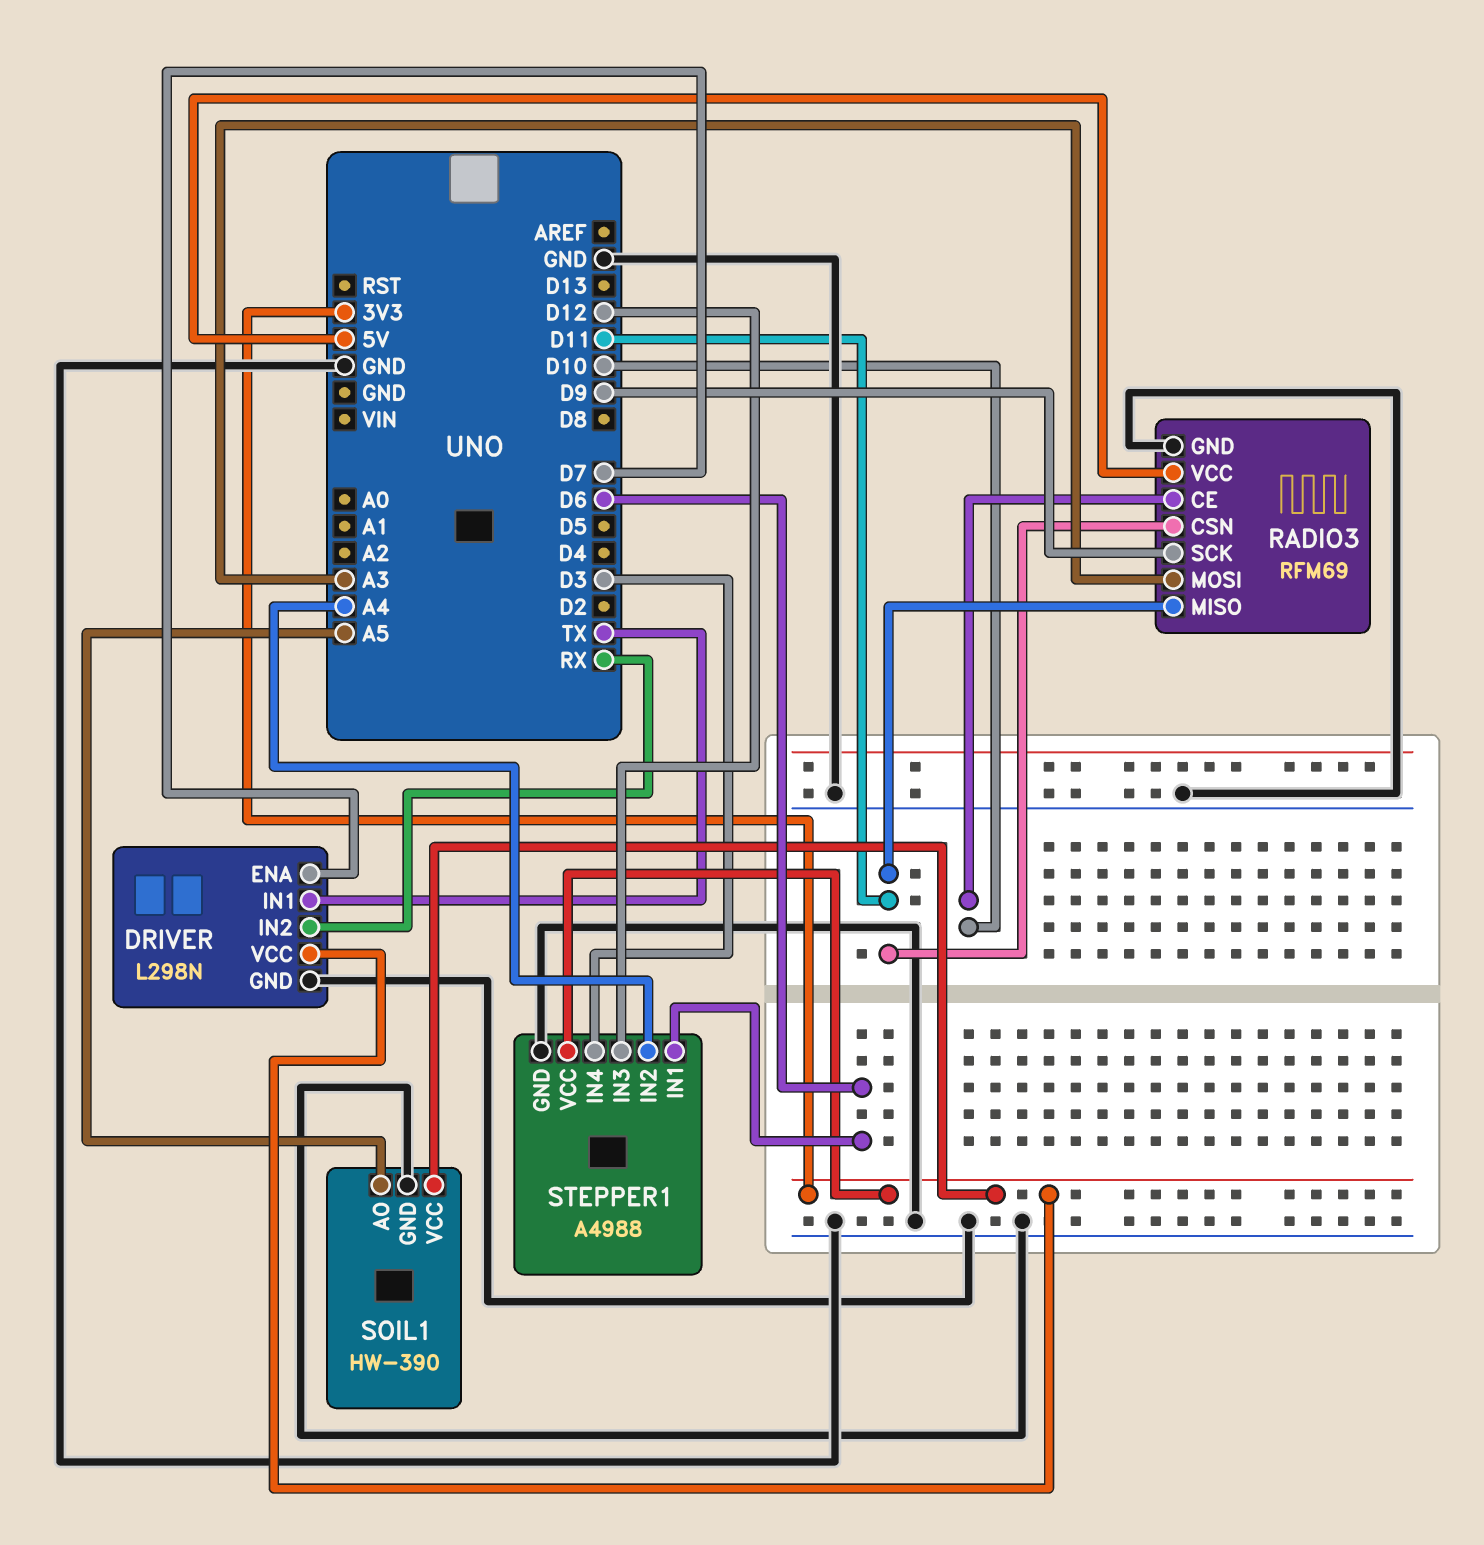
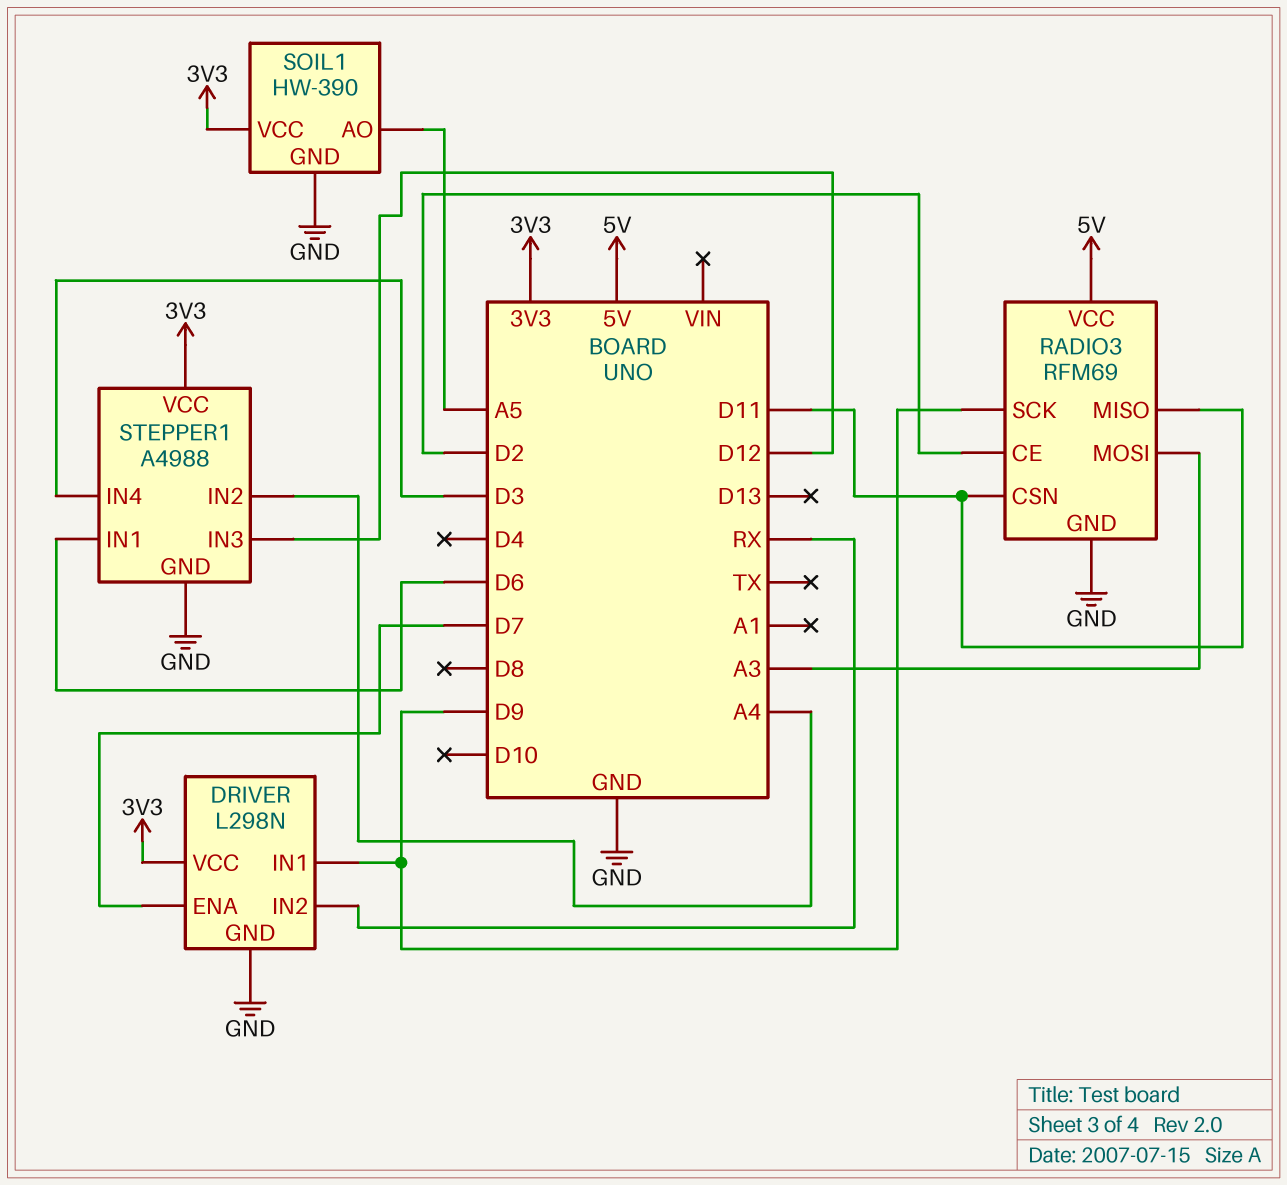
DRIVER pin IN1: TX -> D9
RADIO3 pin CE: D10 -> D2

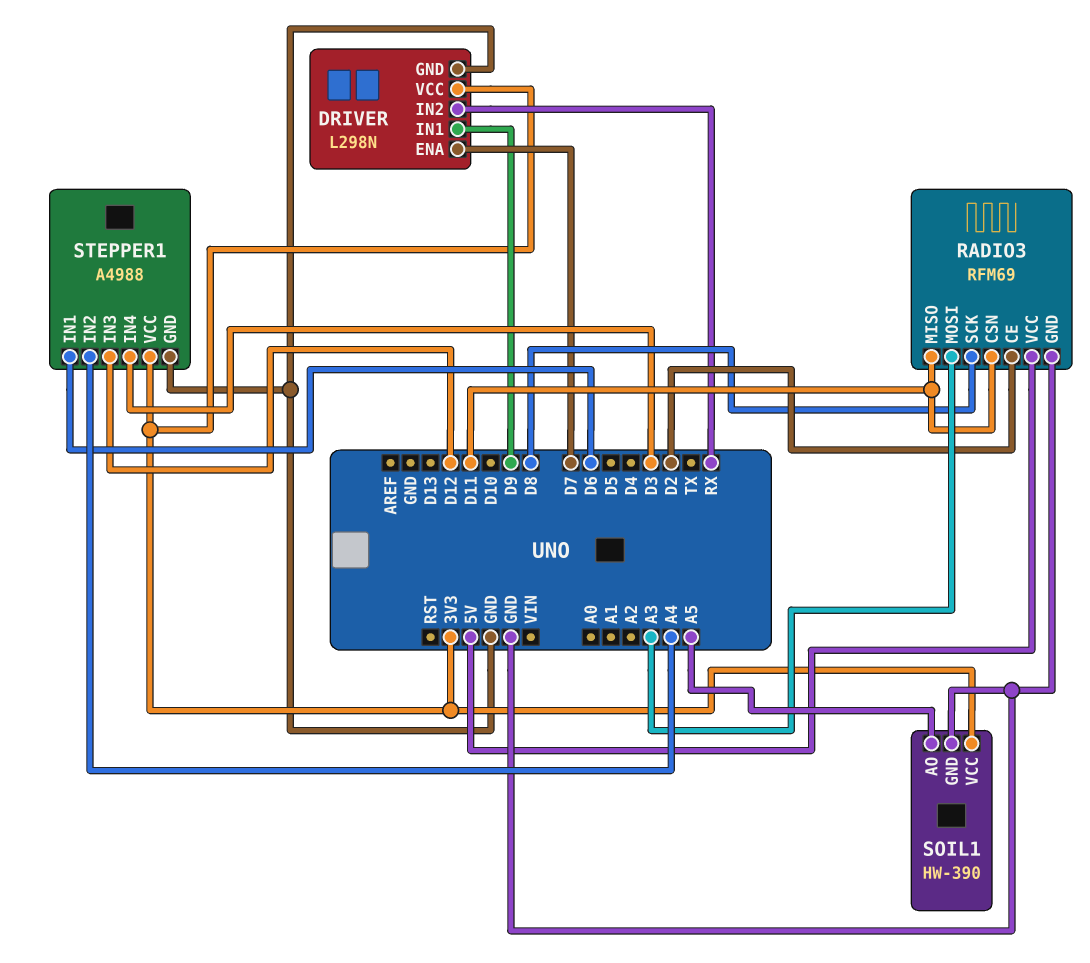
RADIO3 pin SCK: D9 -> D8

